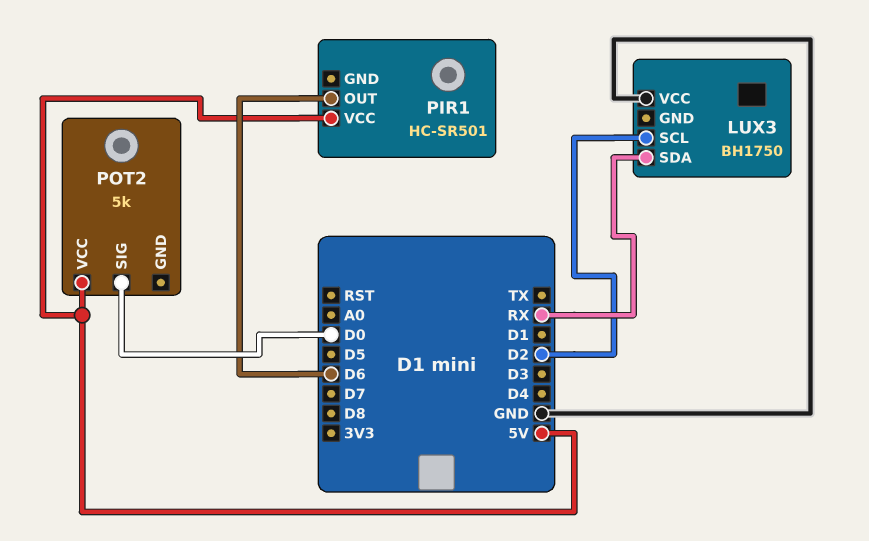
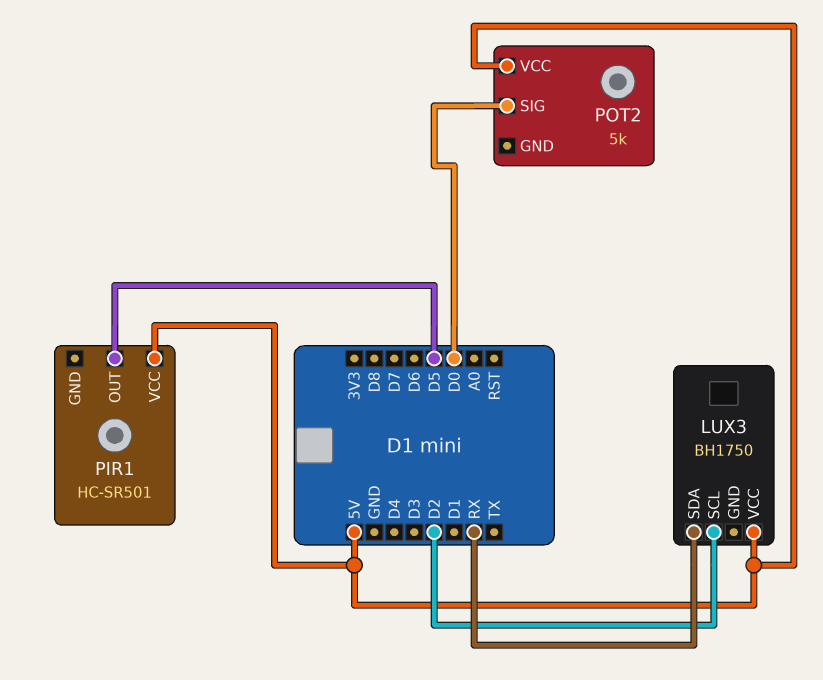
LUX3 pin VCC: GND -> 5V
PIR1 pin OUT: D6 -> D5

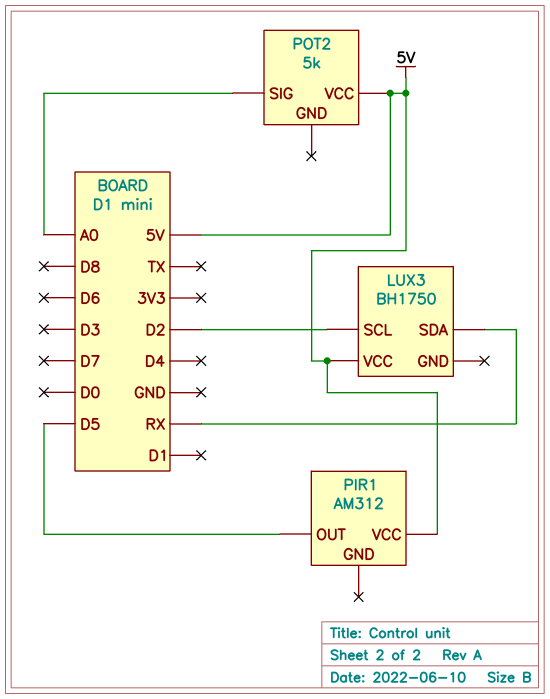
PIR1: HC-SR501 -> AM312
POT2 pin SIG: D0 -> A0

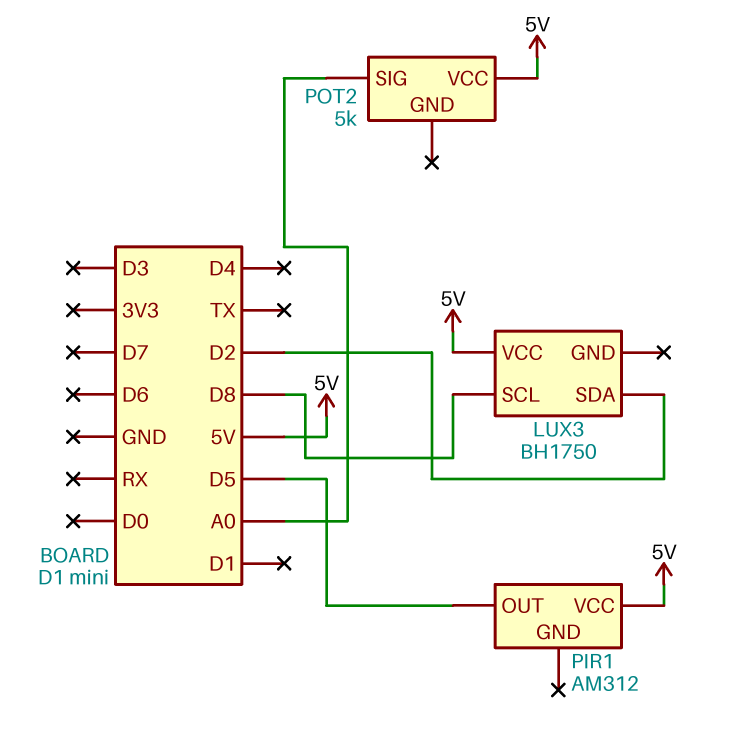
LUX3 pin SCL: D2 -> D8
LUX3 pin SDA: RX -> D2

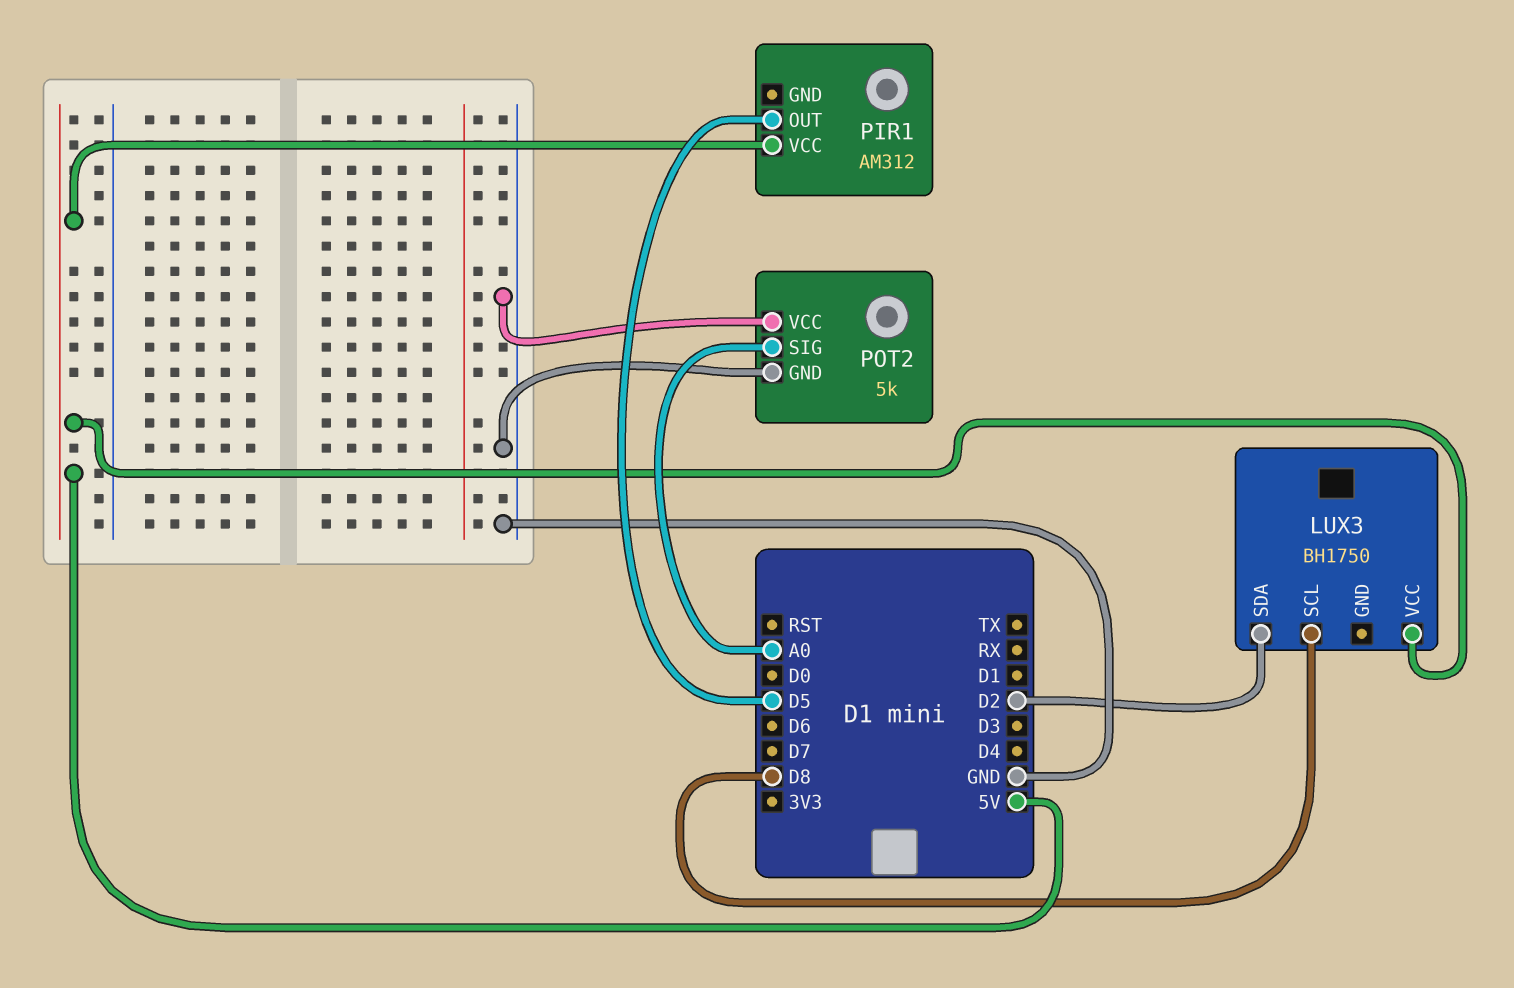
POT2 pin GND: none -> GND
POT2 pin VCC: 5V -> GND

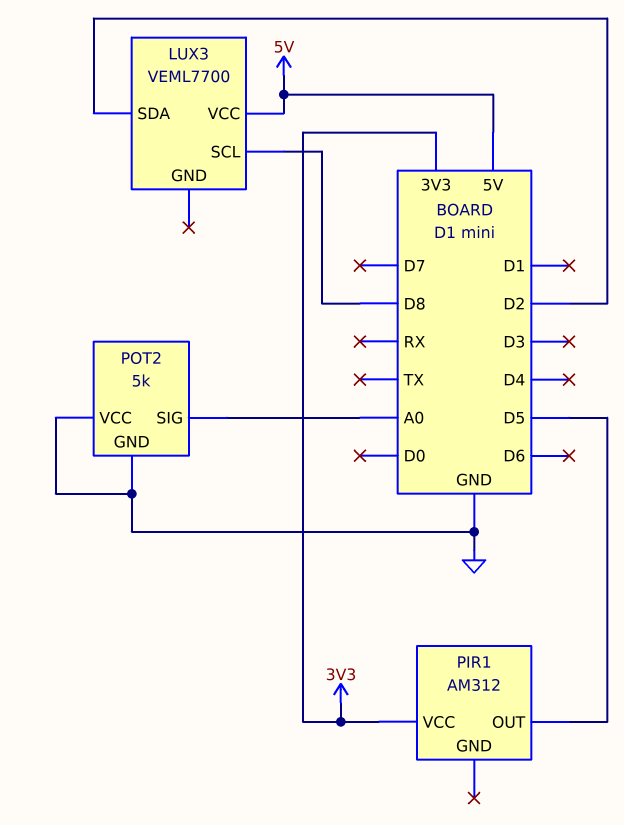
LUX3: BH1750 -> VEML7700
PIR1 pin VCC: 5V -> 3V3

